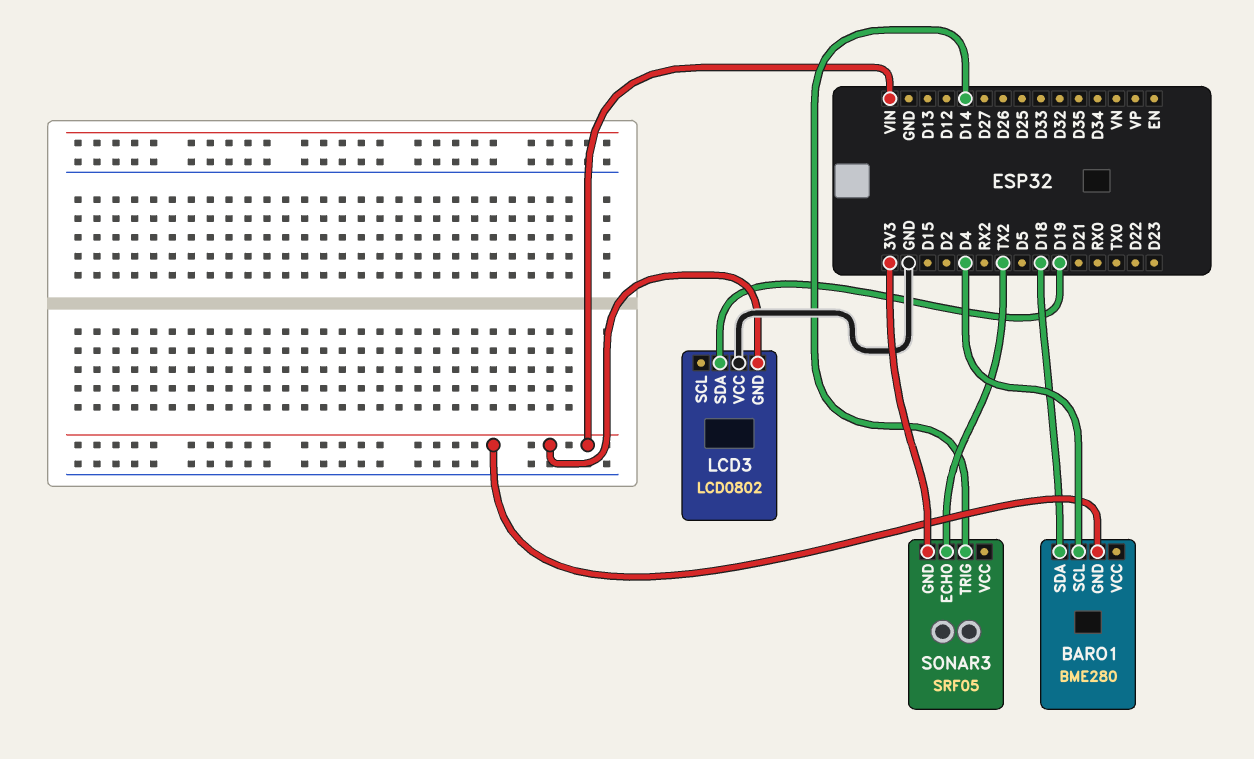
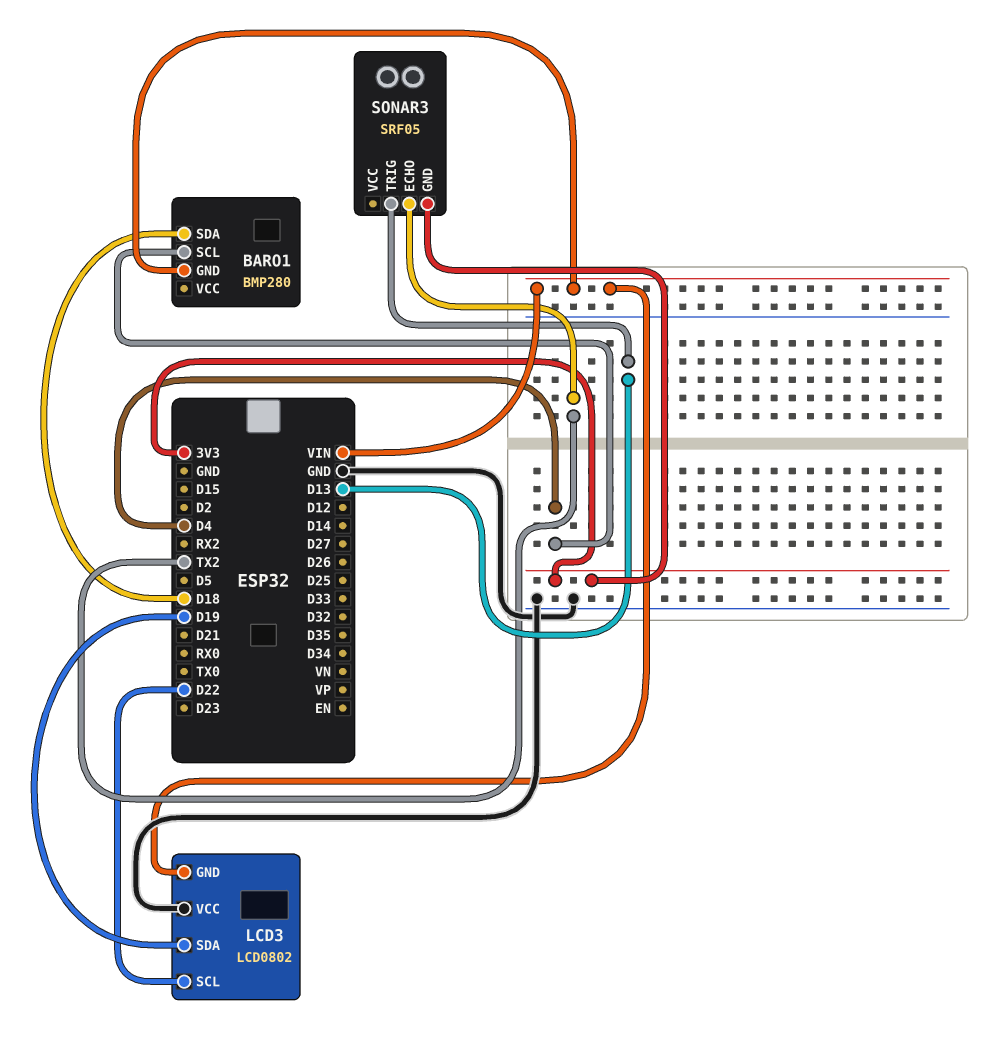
BARO1: BME280 -> BMP280
LCD3 pin SCL: none -> D22
SONAR3 pin TRIG: D14 -> D13

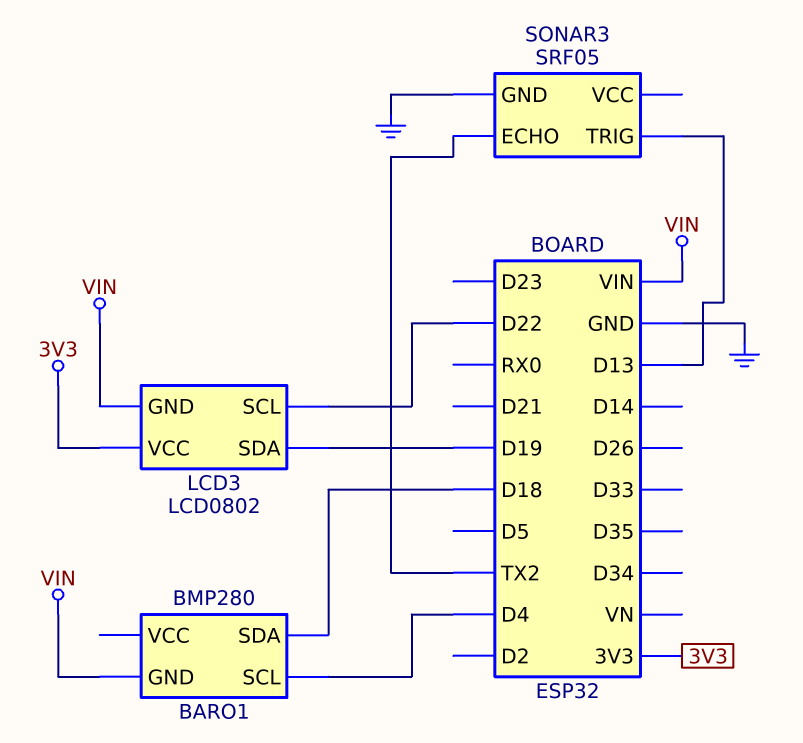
LCD3 pin VCC: GND -> 3V3
SONAR3 pin GND: 3V3 -> GND

